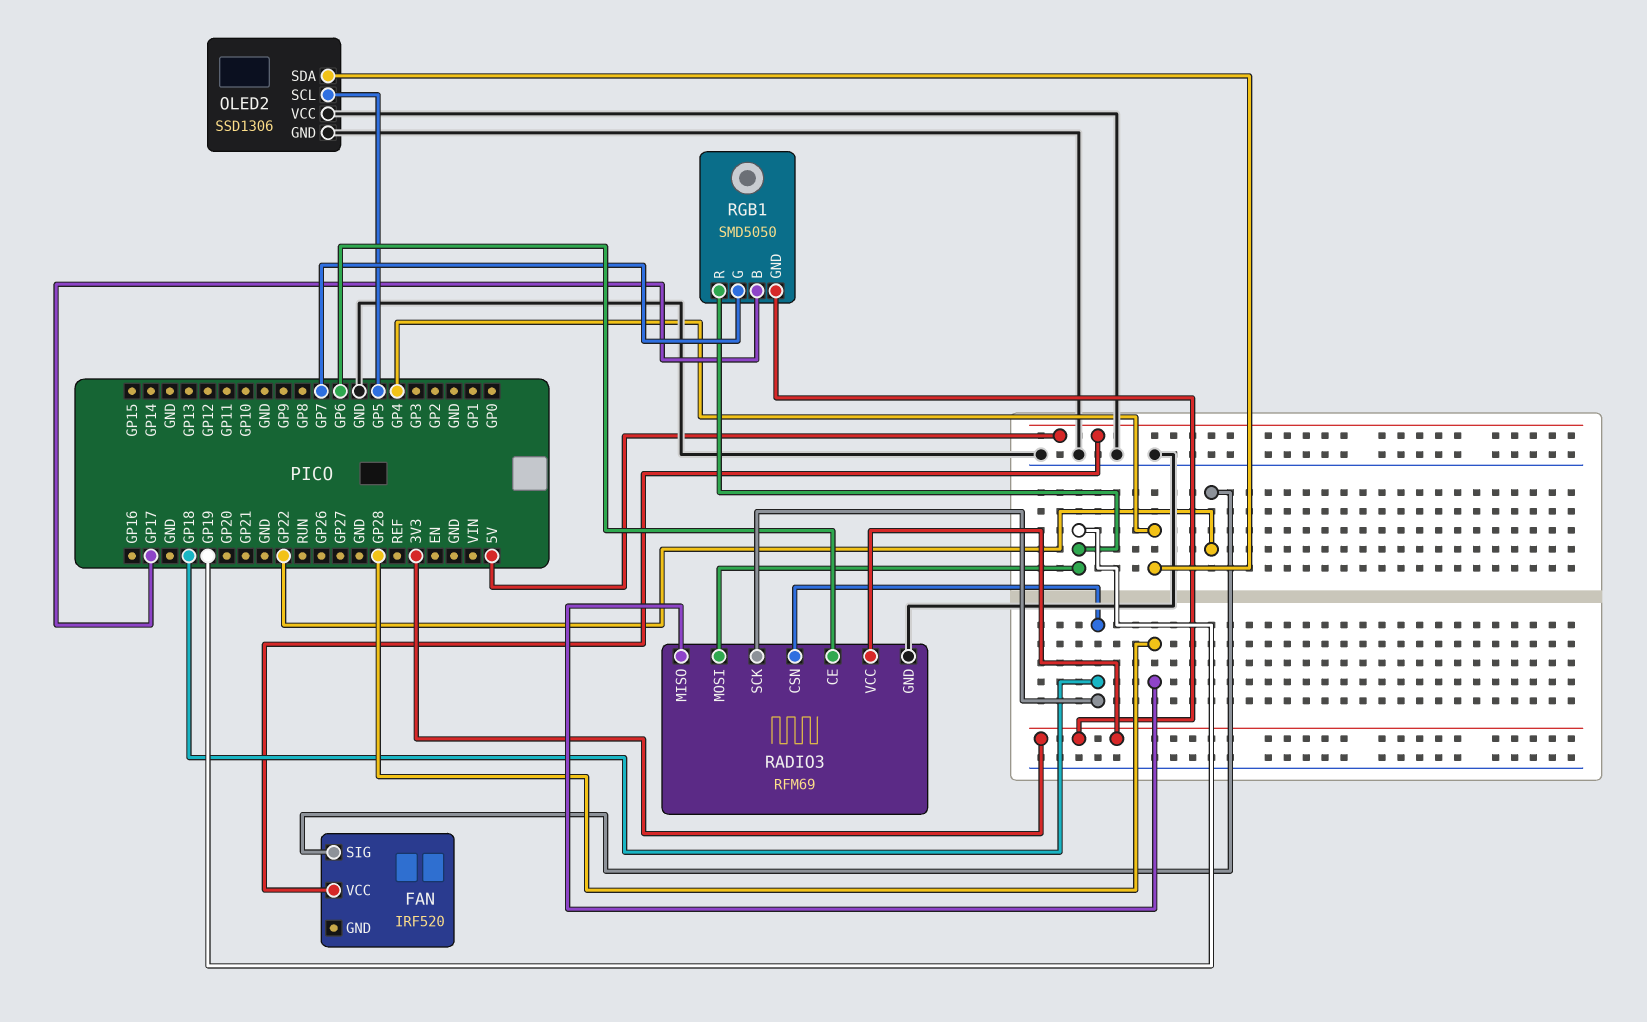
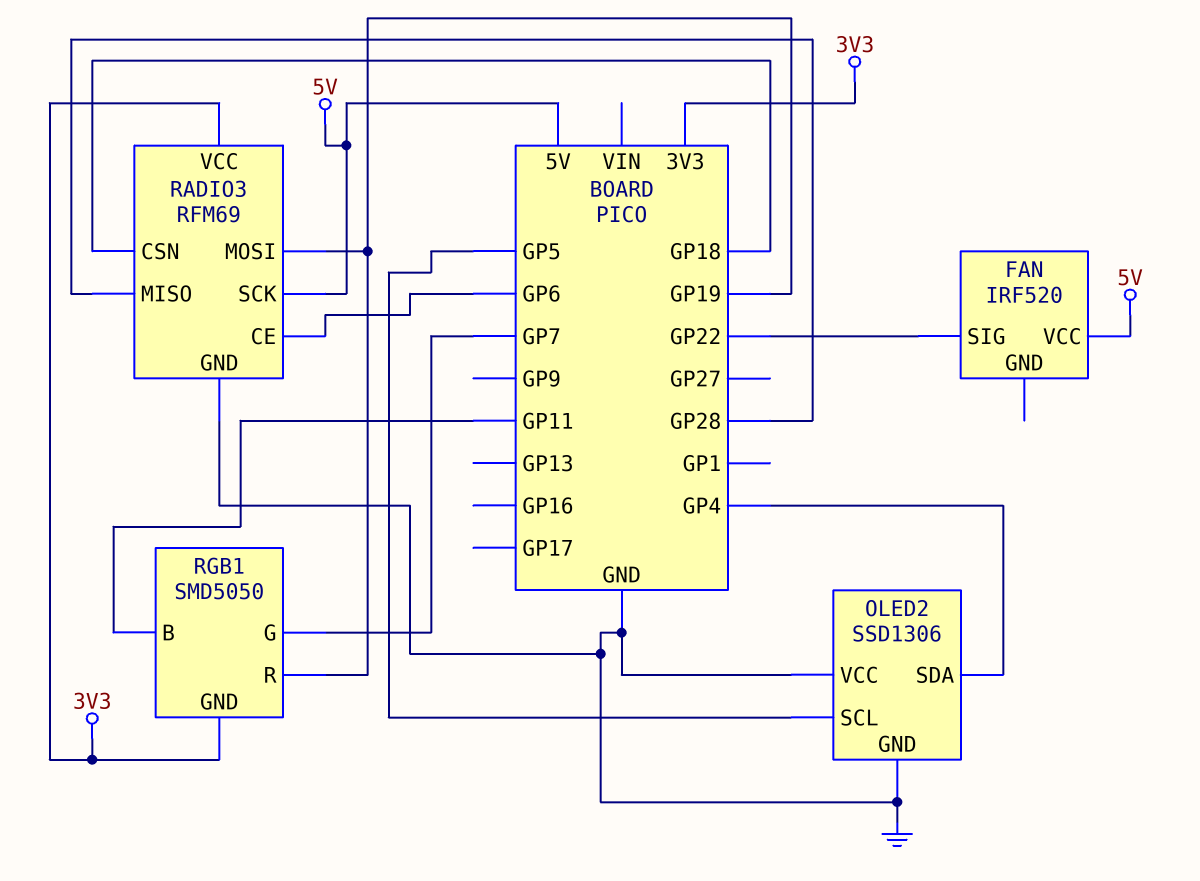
RADIO3 pin SCK: GP18 -> 5V
RGB1 pin B: GP17 -> GP11

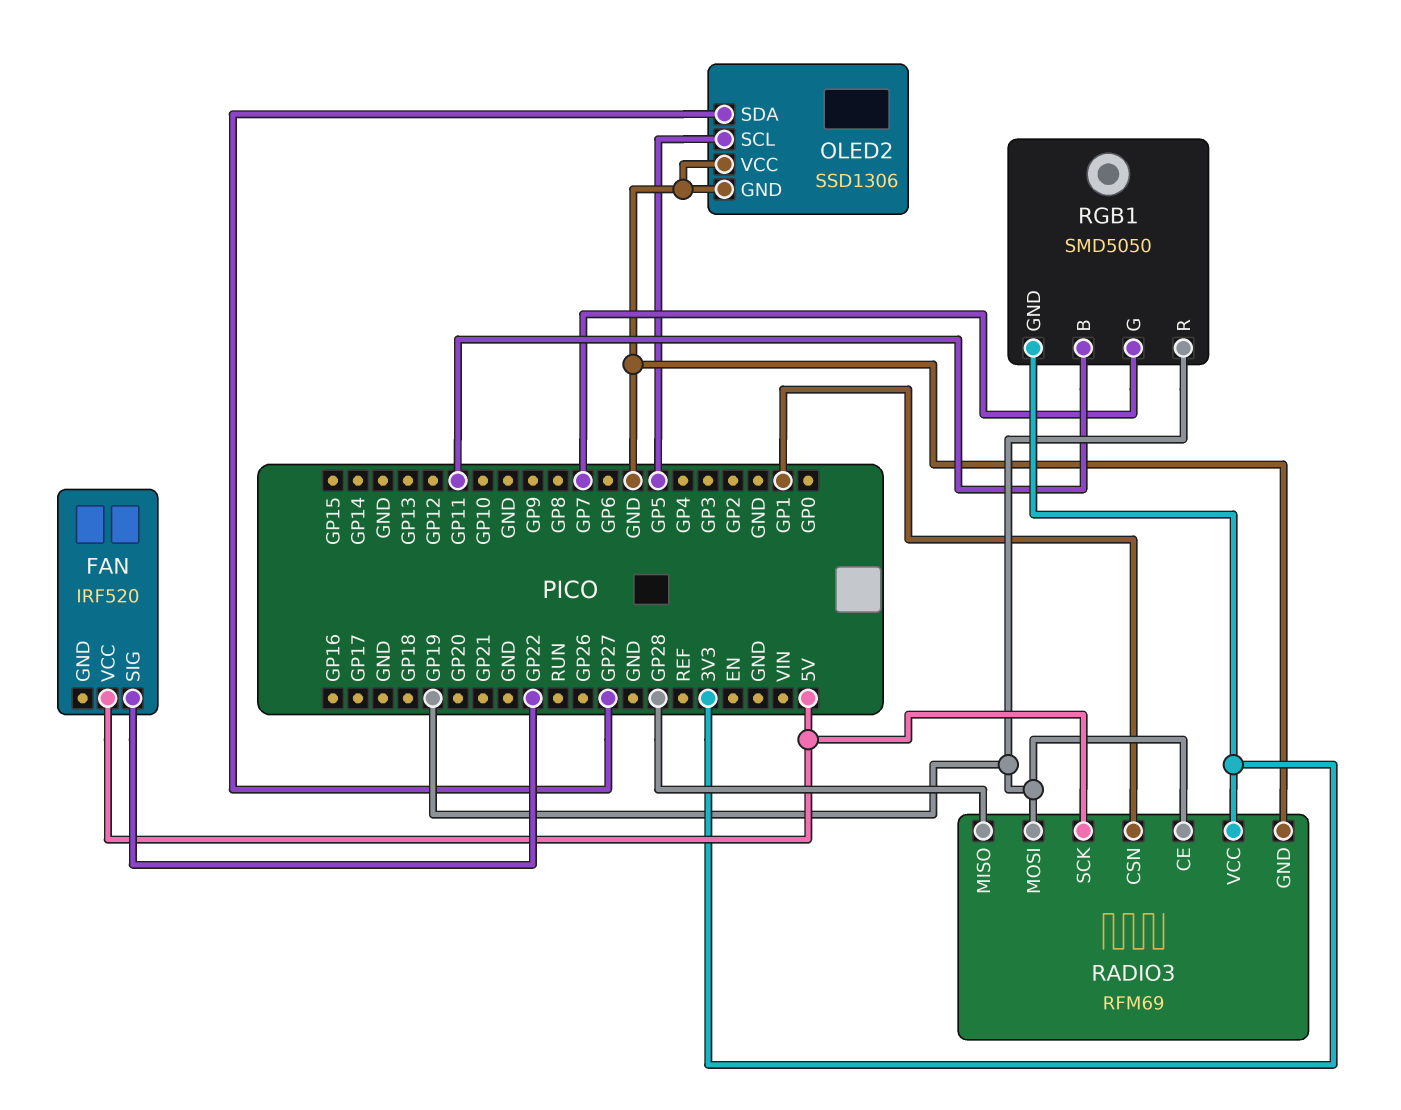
OLED2 pin SDA: GP4 -> GP27
RADIO3 pin CE: GP6 -> GP19
RADIO3 pin CSN: GP18 -> GP1

